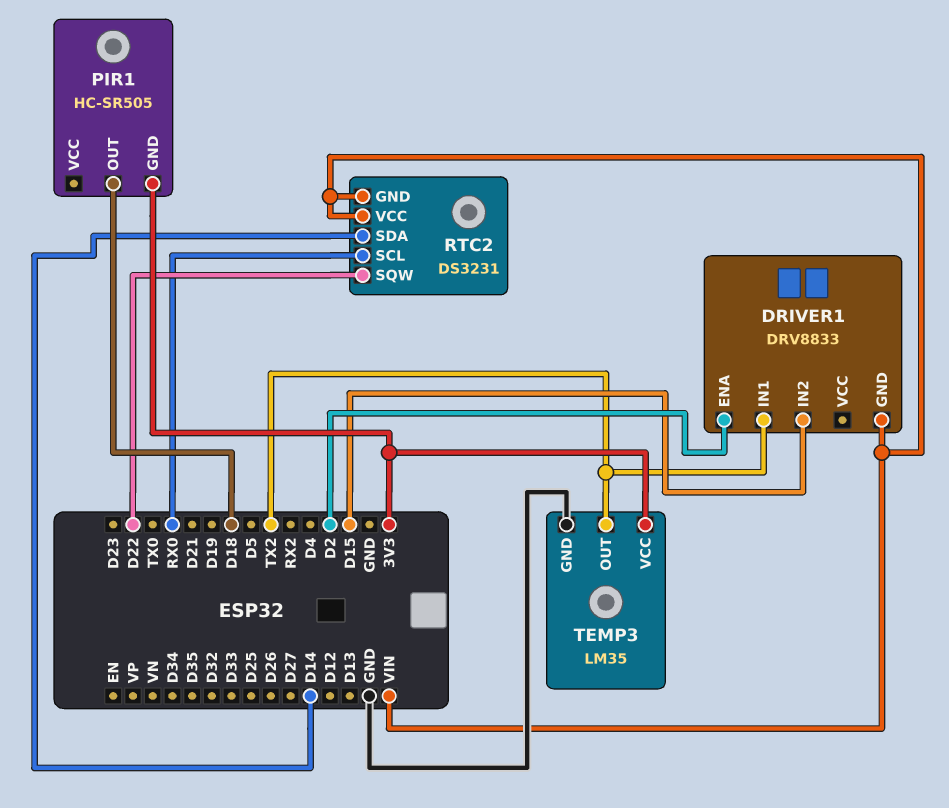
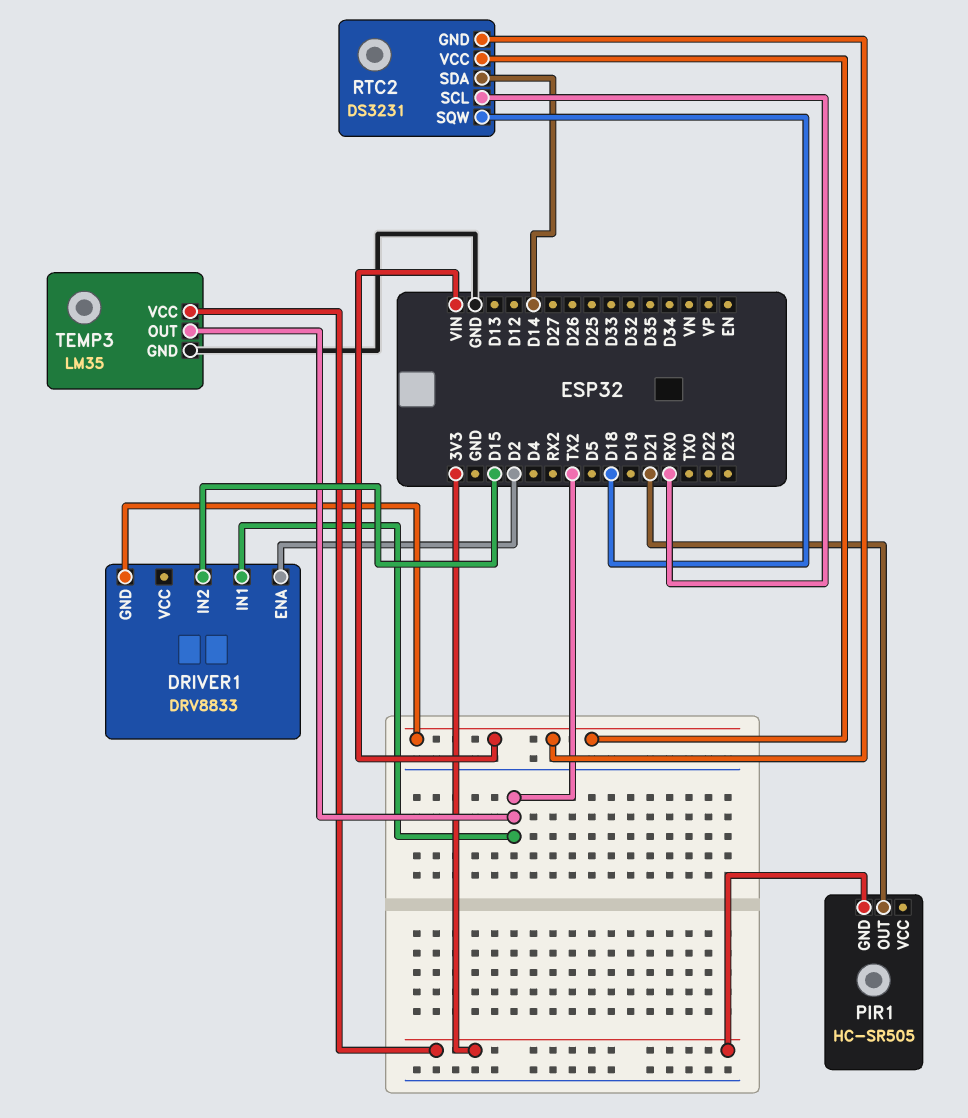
PIR1 pin OUT: D18 -> D21
RTC2 pin SQW: D22 -> D18

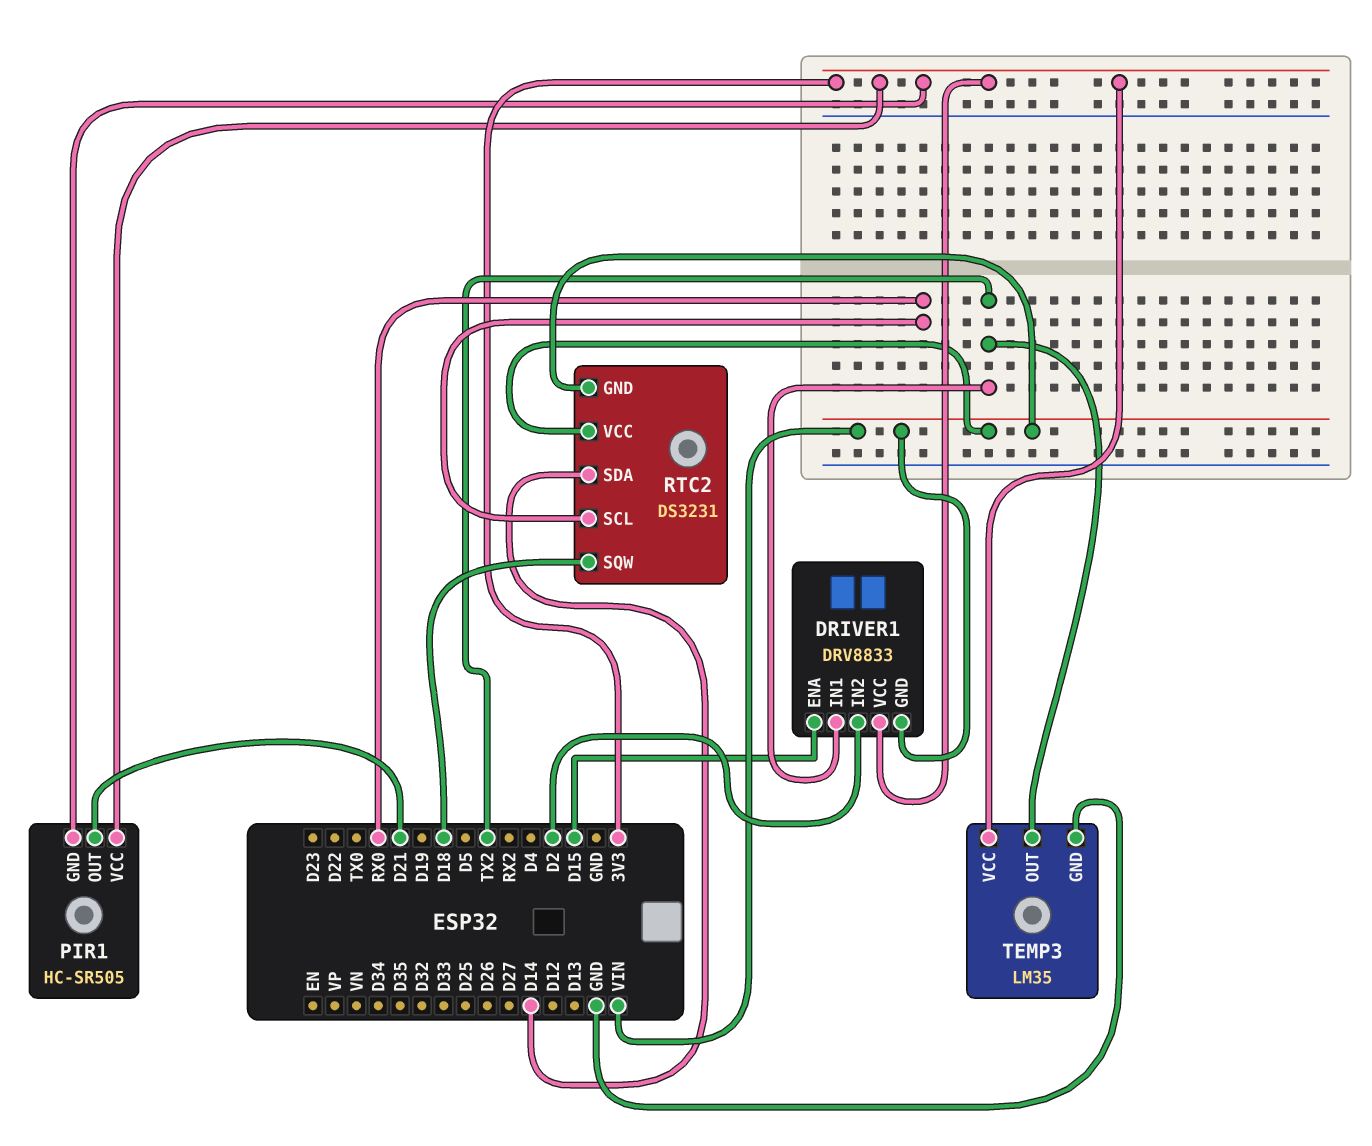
DRIVER1 pin ENA: D2 -> D15
DRIVER1 pin IN2: D15 -> D2
DRIVER1 pin VCC: none -> 3V3
PIR1 pin VCC: none -> 3V3

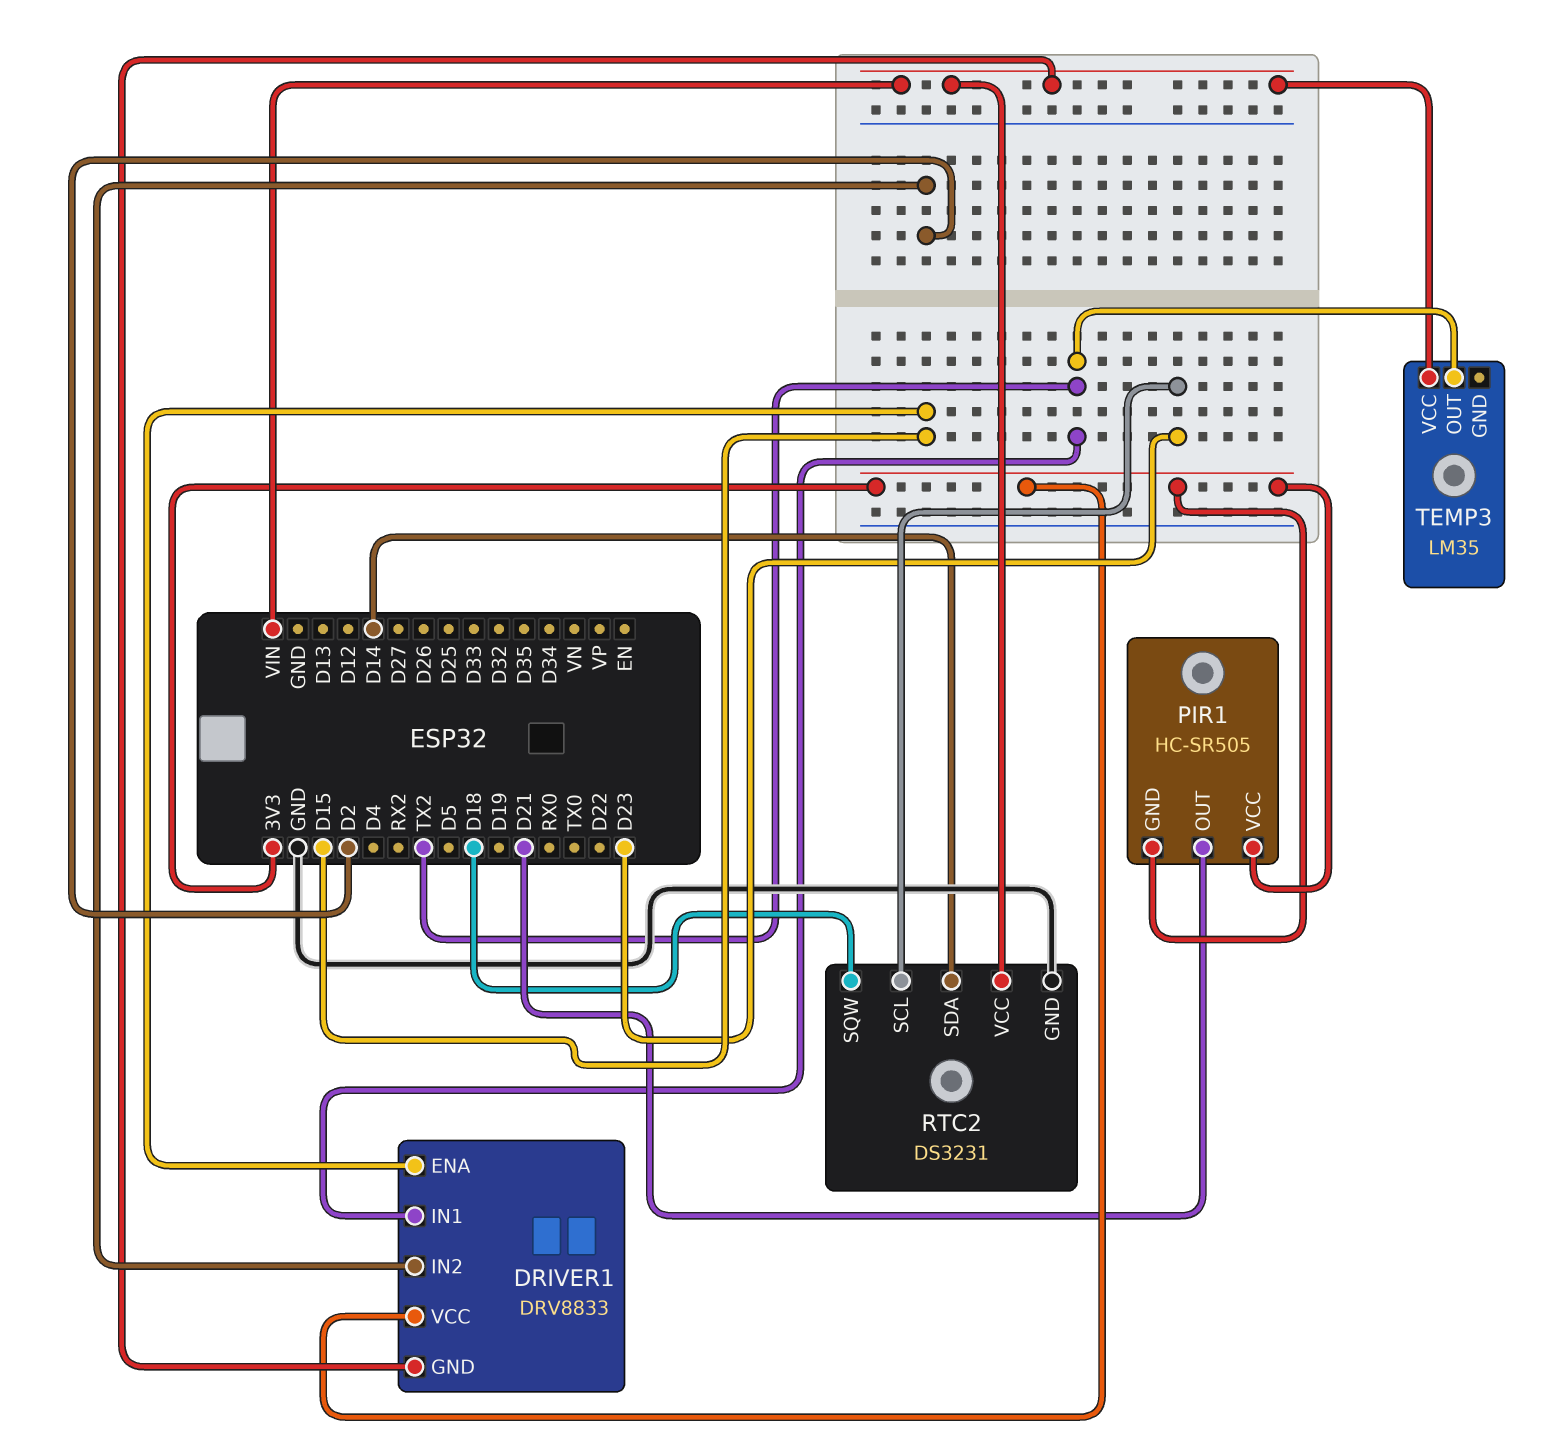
RTC2 pin GND: VIN -> GND
RTC2 pin SCL: RX0 -> D23
TEMP3 pin GND: GND -> none
TEMP3 pin VCC: 3V3 -> VIN

